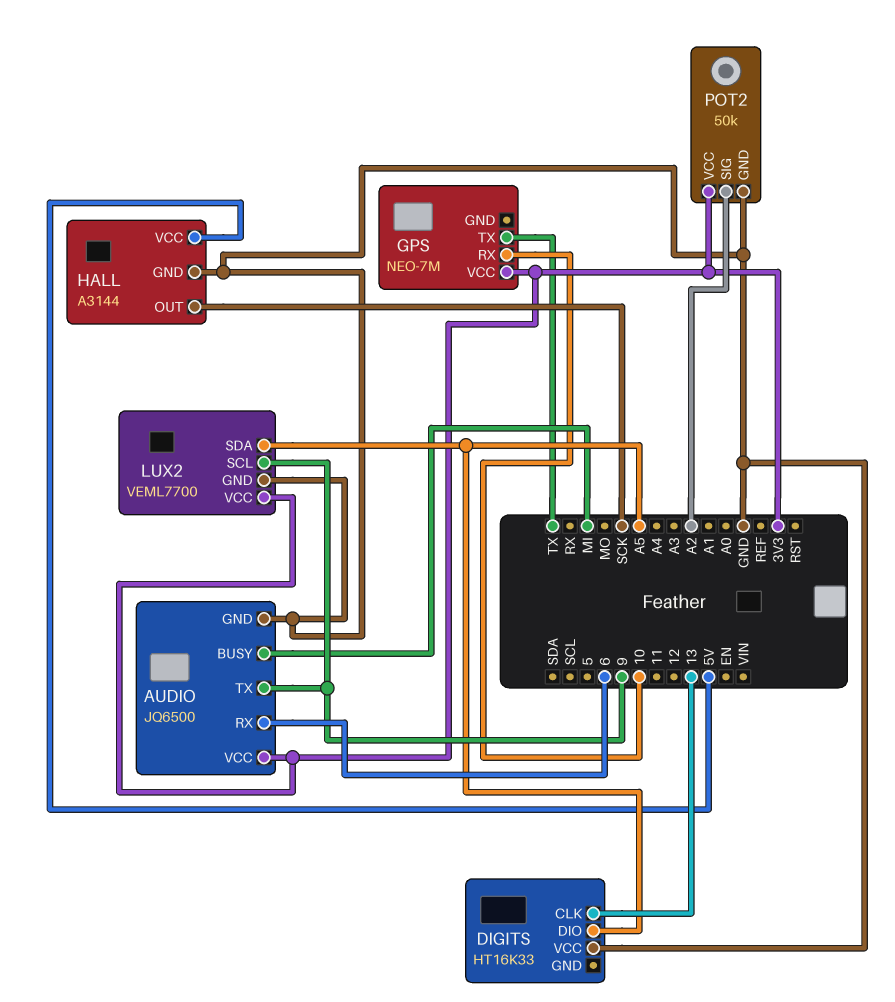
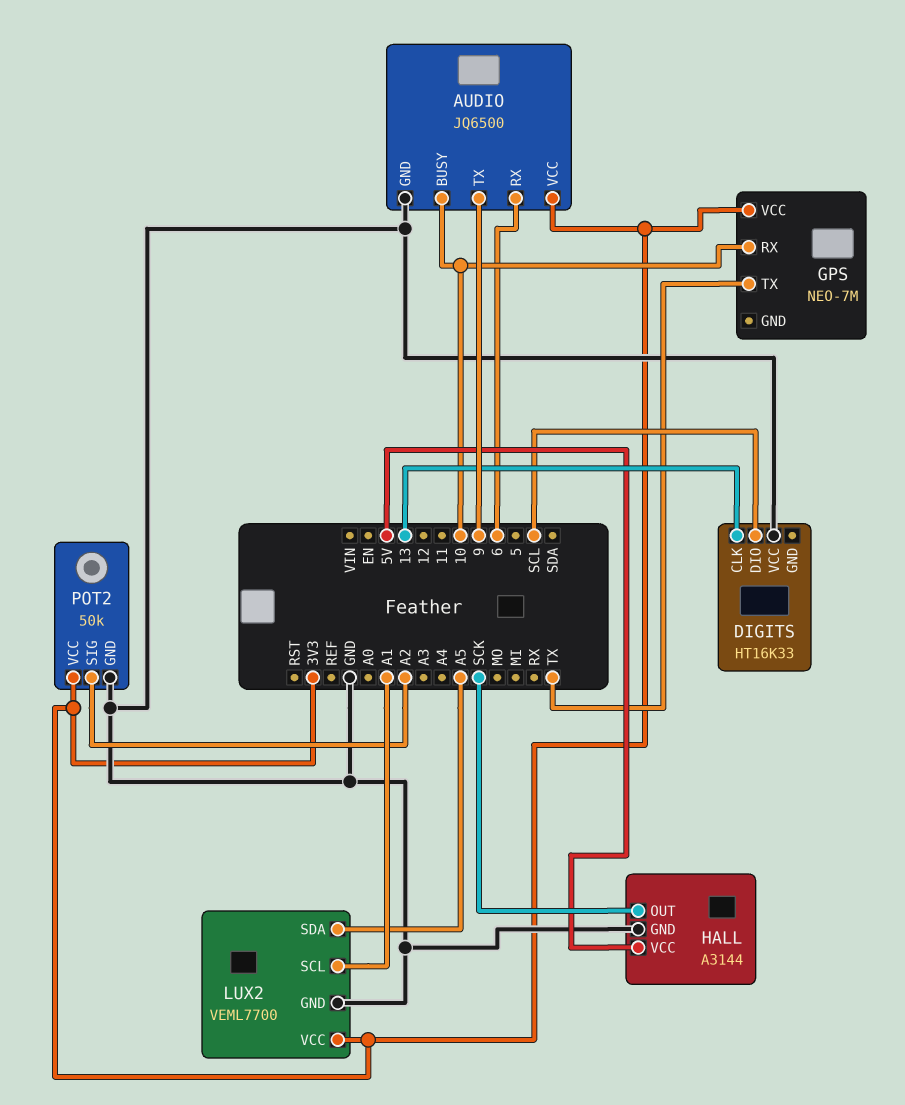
AUDIO pin BUSY: MI -> 10
DIGITS pin DIO: A5 -> SCL
LUX2 pin SCL: 9 -> A1

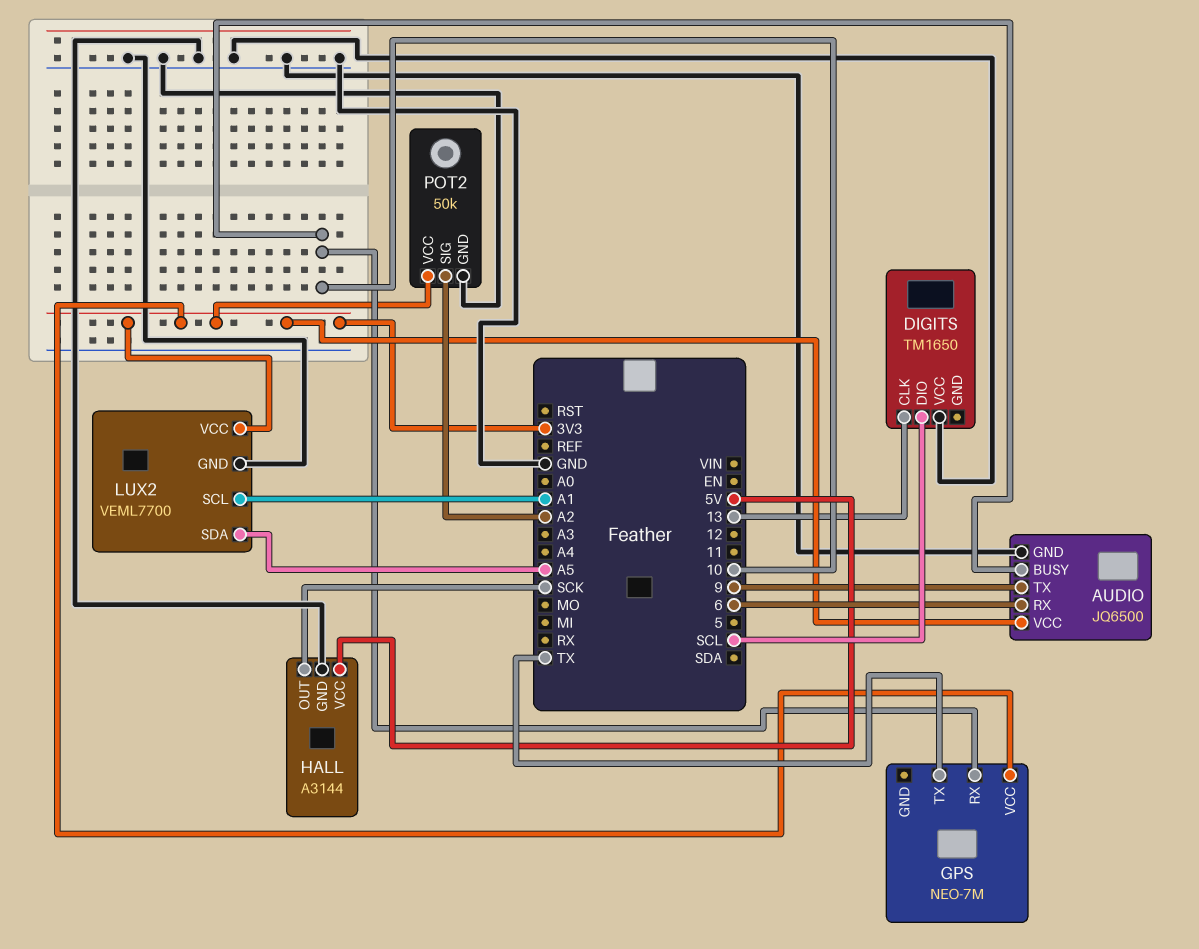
DIGITS: HT16K33 -> TM1650

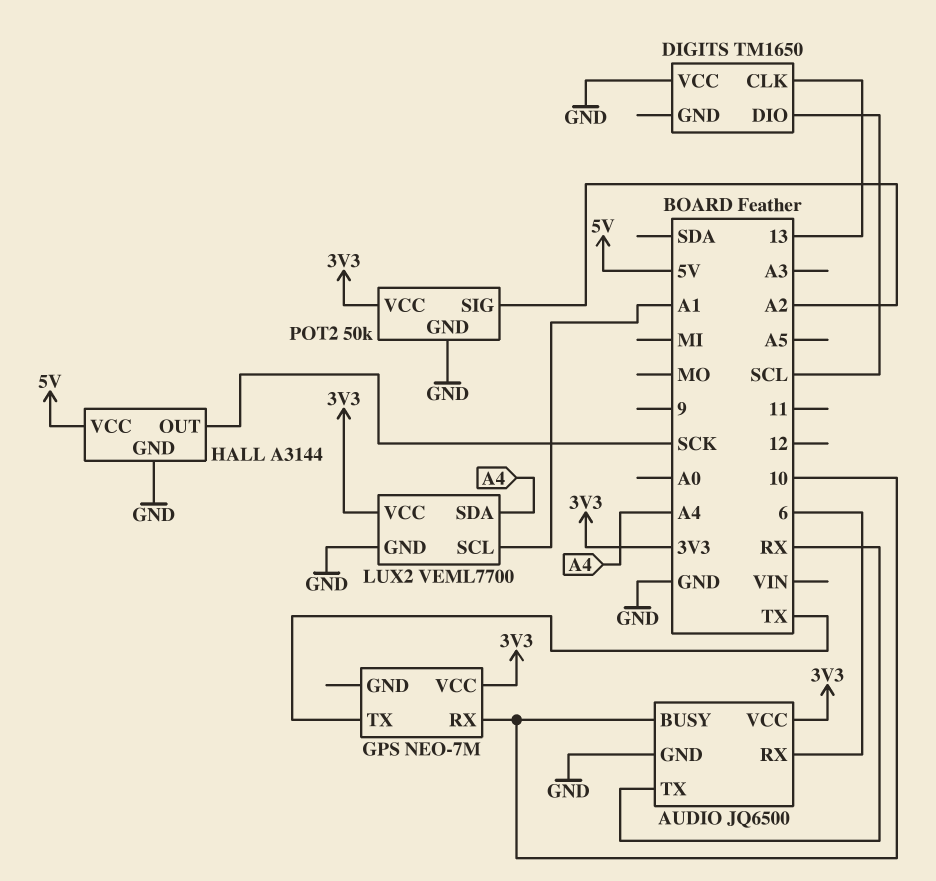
AUDIO pin TX: 9 -> RX
LUX2 pin SDA: A5 -> A4

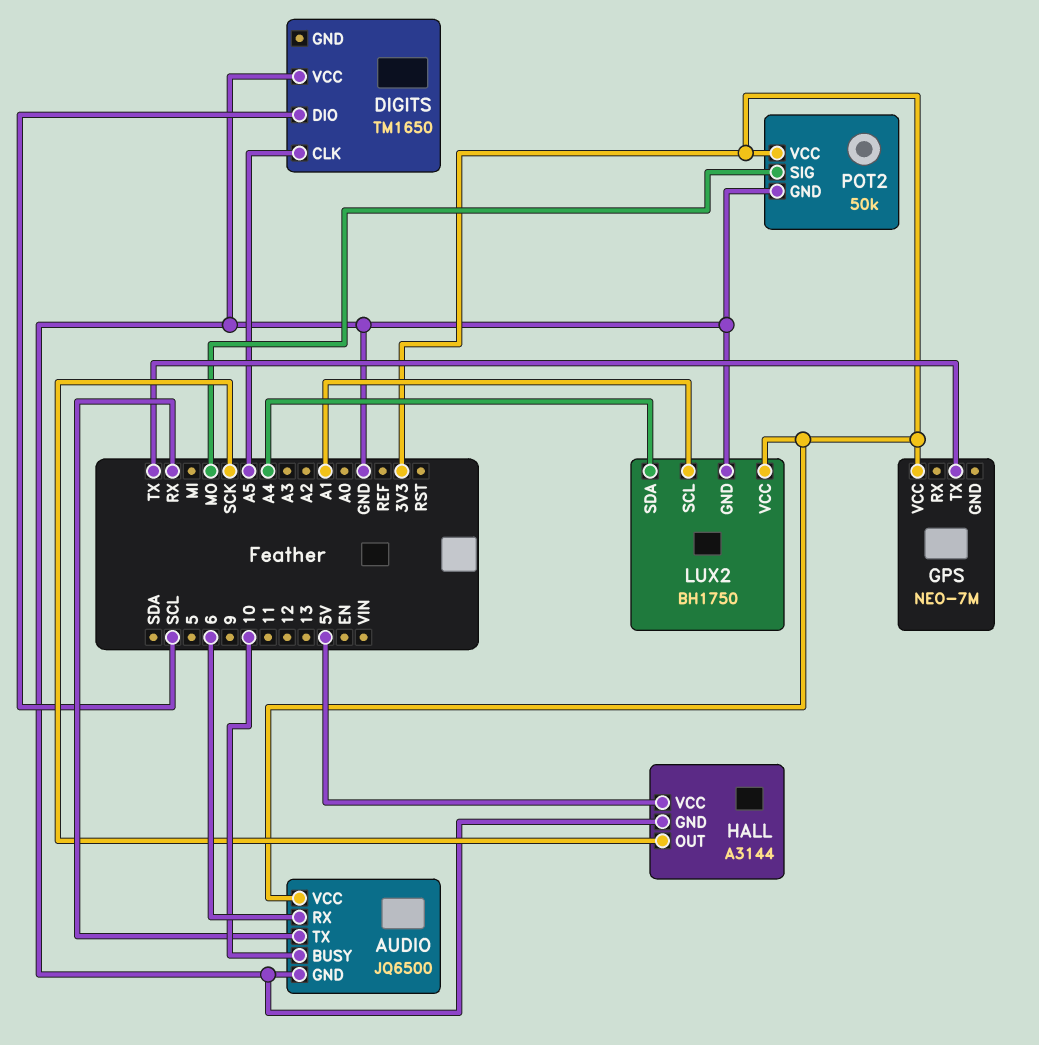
DIGITS pin CLK: 13 -> A5
GPS pin RX: 10 -> none
LUX2: VEML7700 -> BH1750
POT2 pin SIG: A2 -> MO

